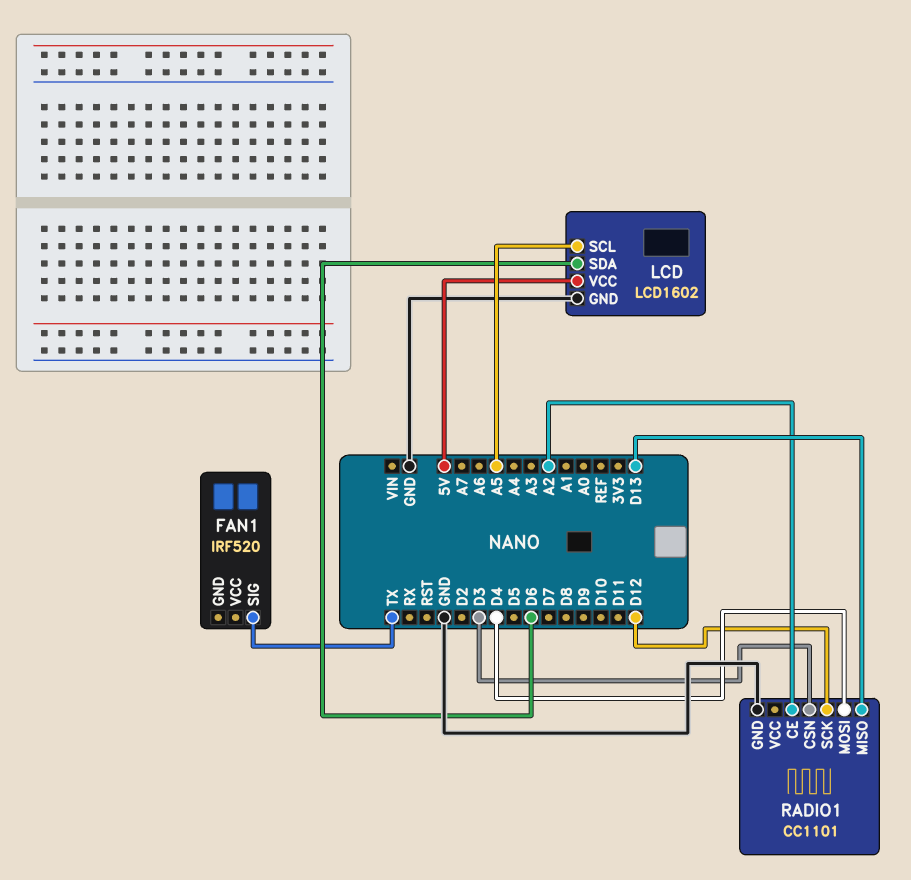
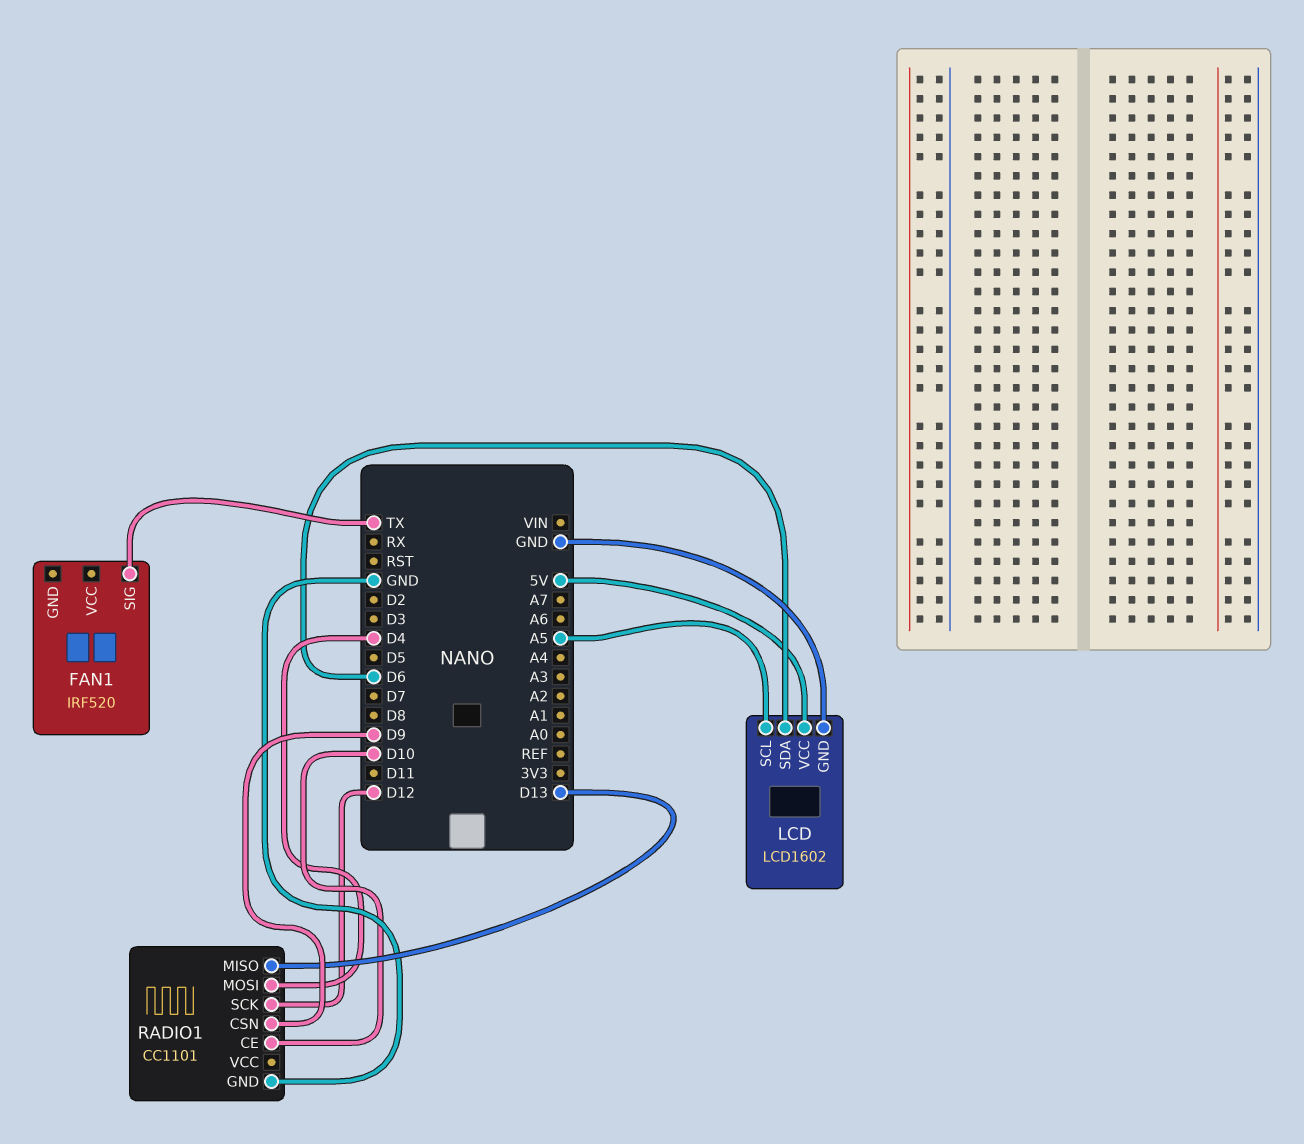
RADIO1 pin CE: A2 -> D10
RADIO1 pin CSN: D3 -> D9

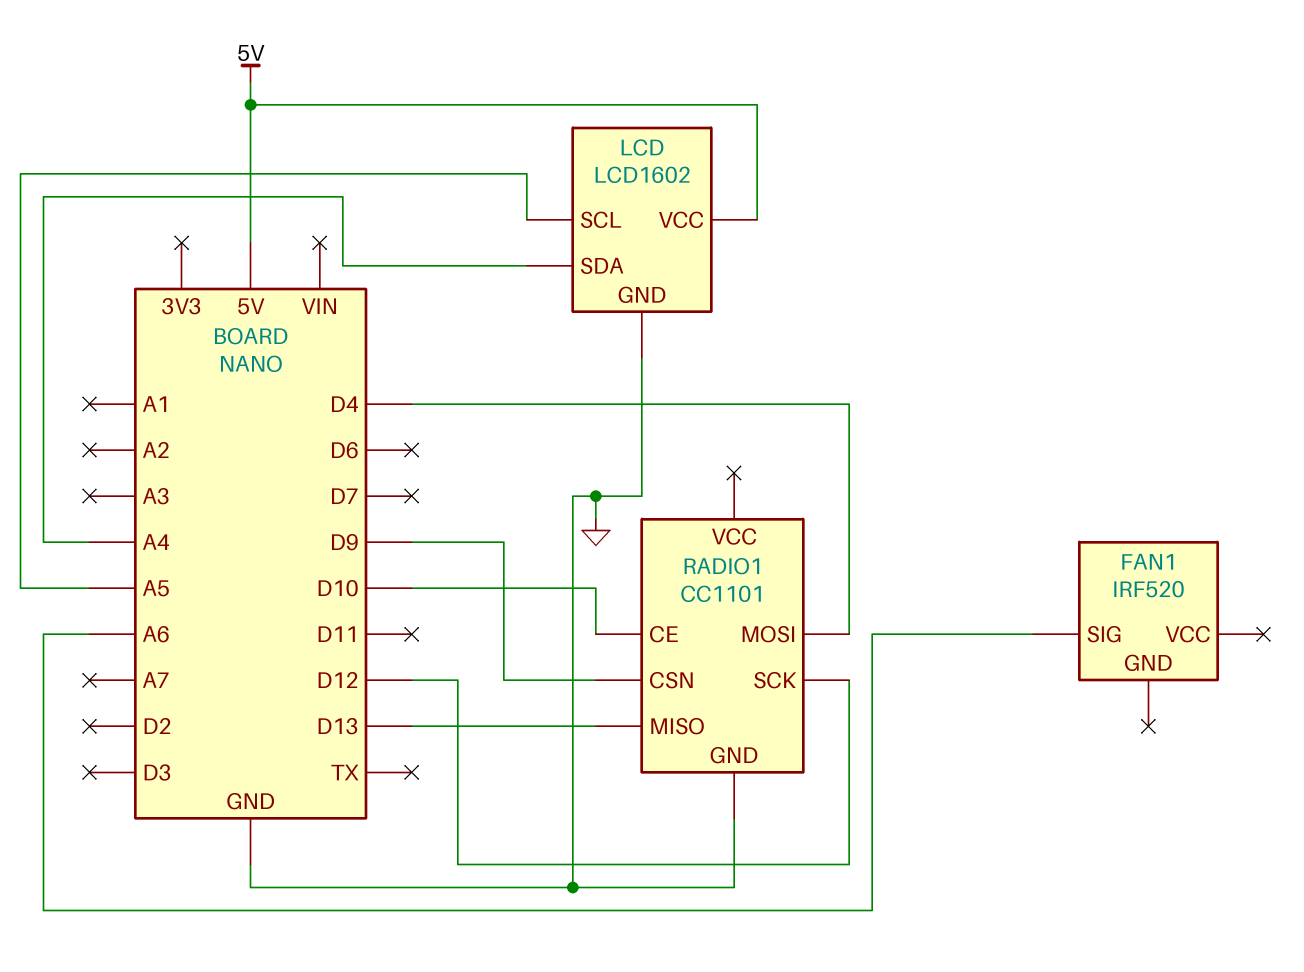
FAN1 pin SIG: TX -> A6
LCD pin SDA: D6 -> A4

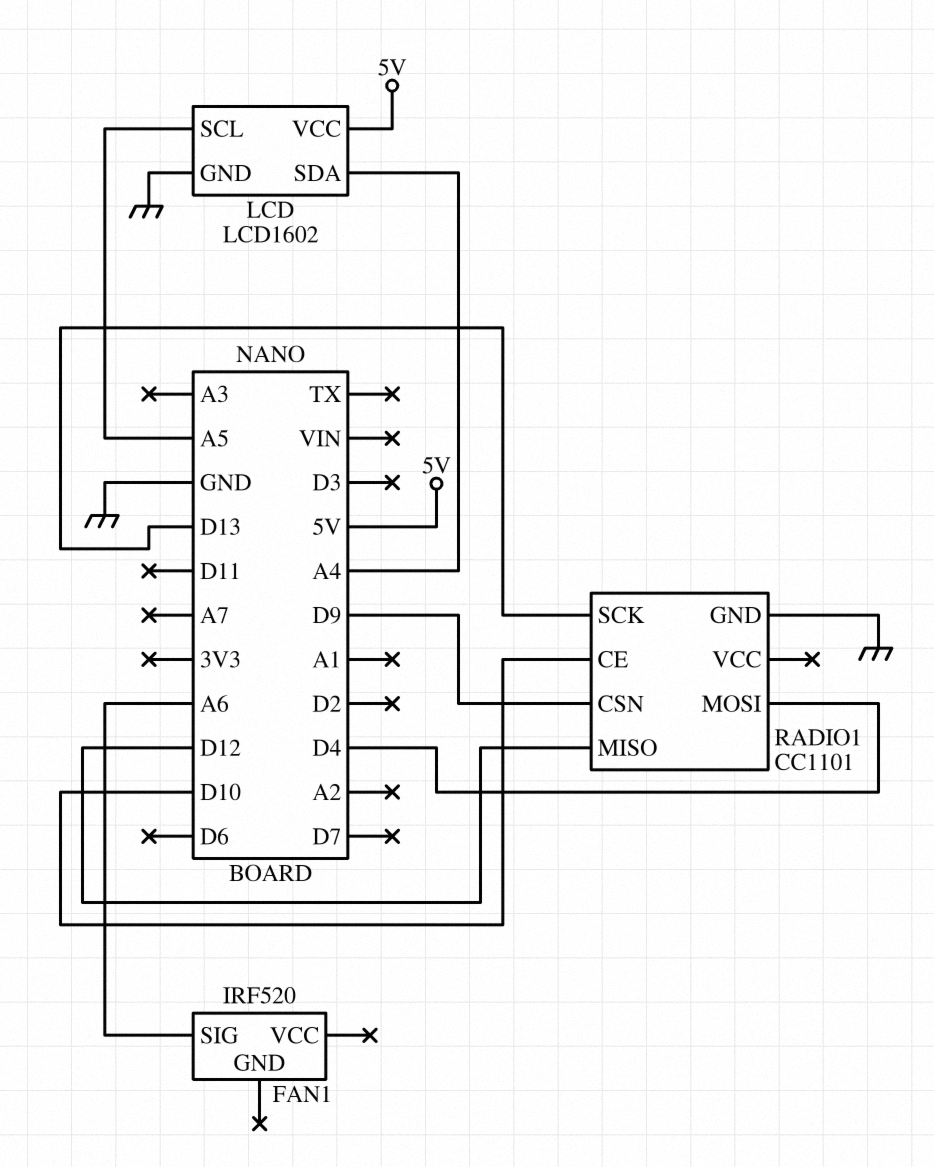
RADIO1 pin MISO: D13 -> D12
RADIO1 pin SCK: D12 -> D13

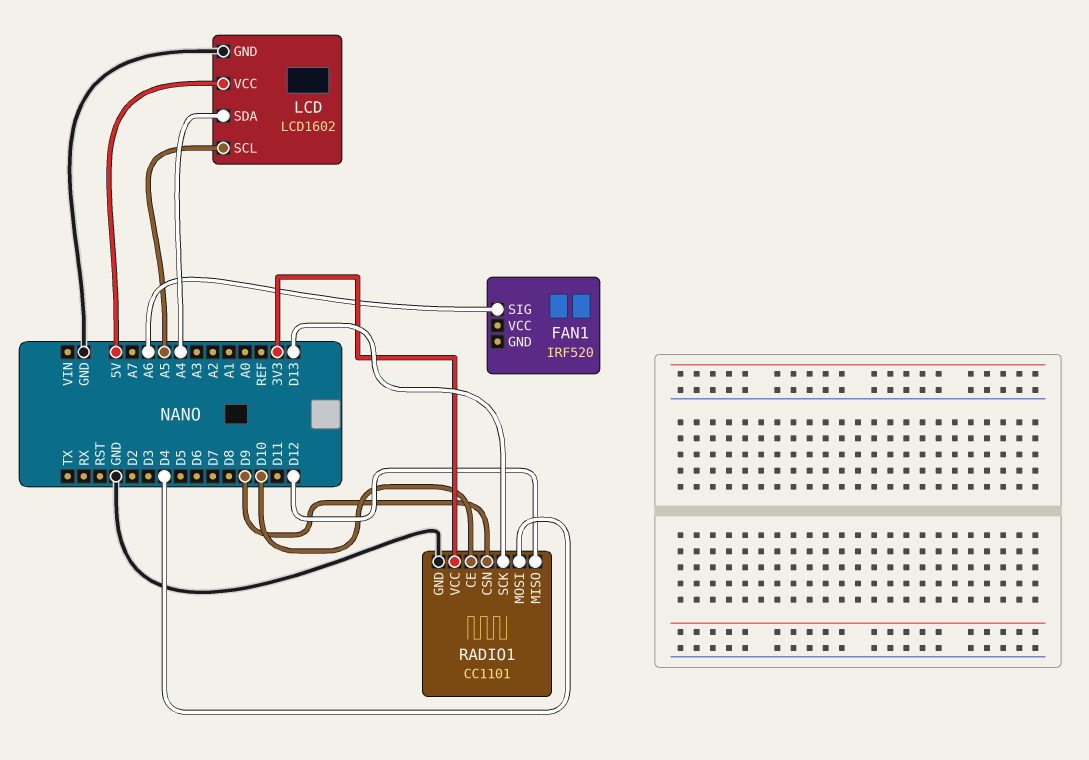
RADIO1 pin VCC: none -> 3V3

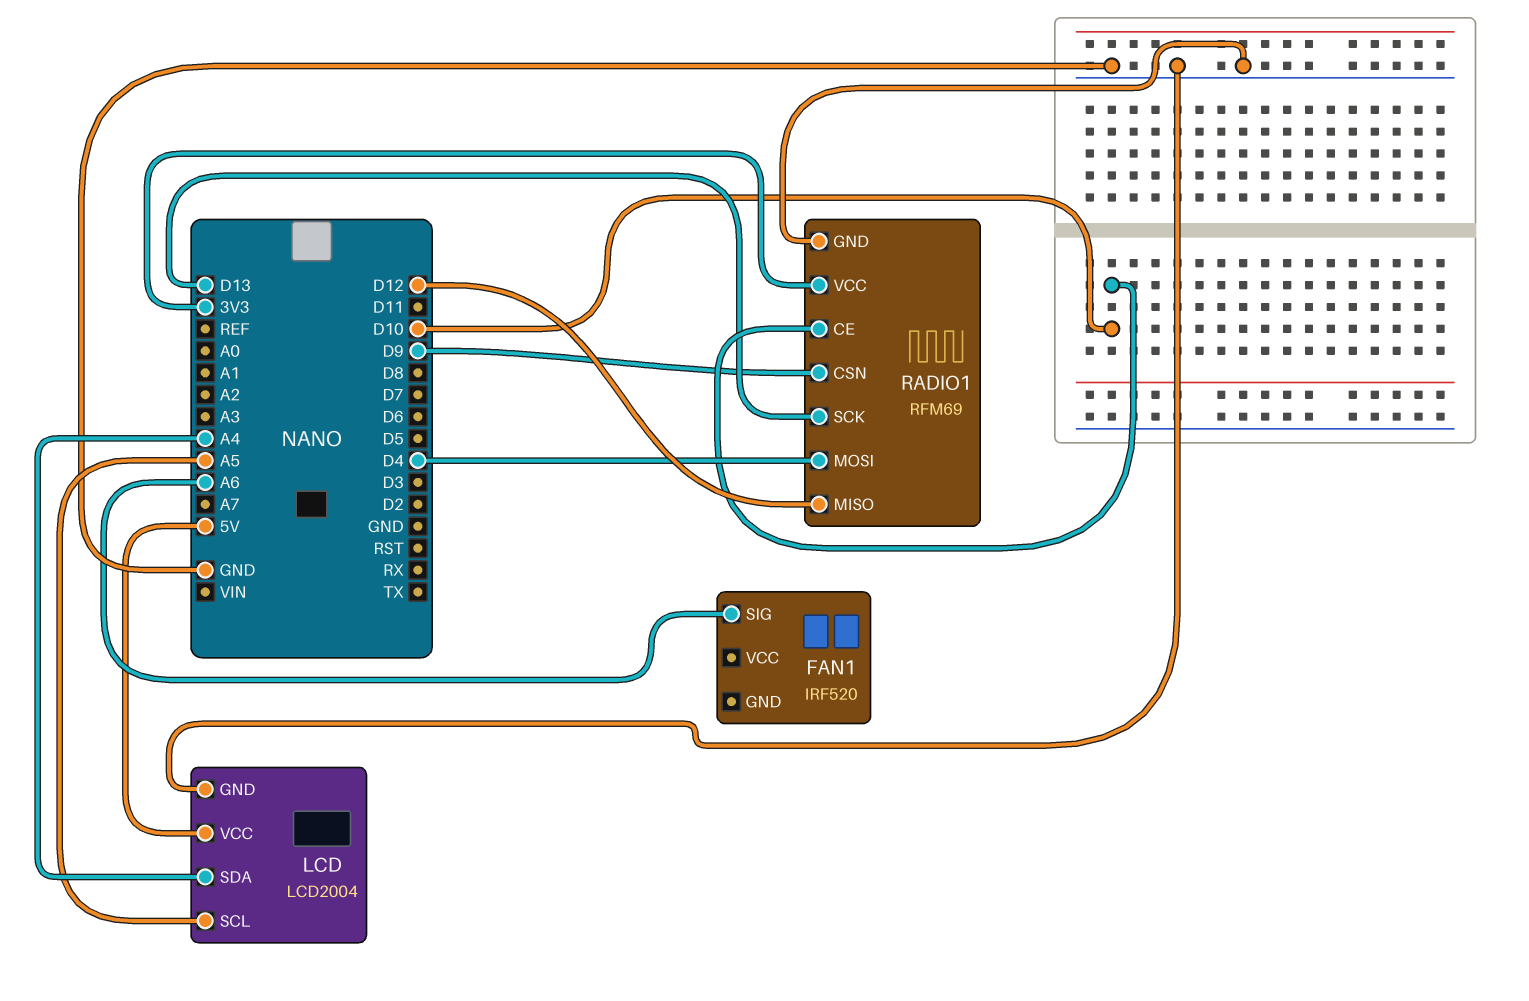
LCD: LCD1602 -> LCD2004
RADIO1: CC1101 -> RFM69

